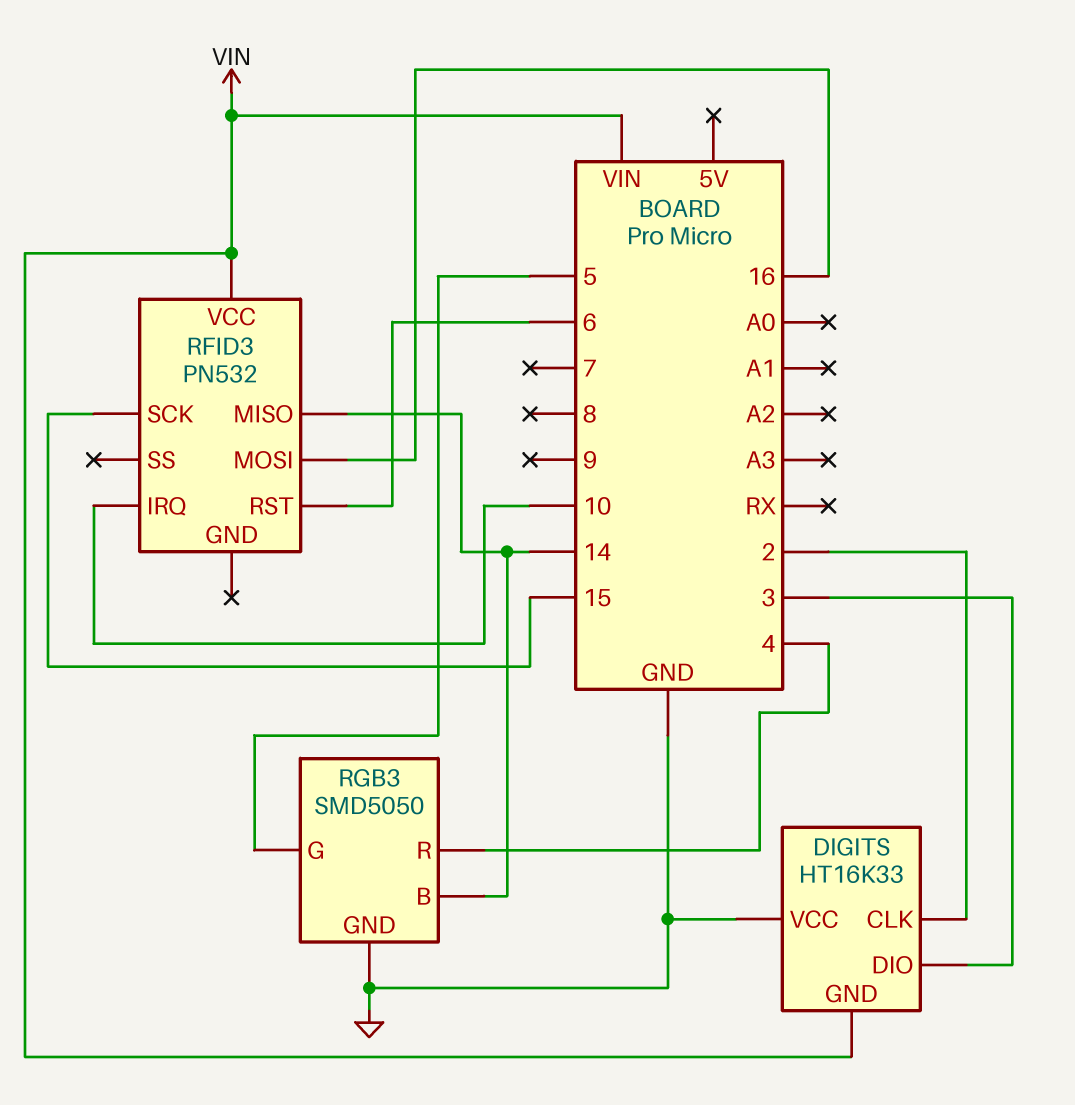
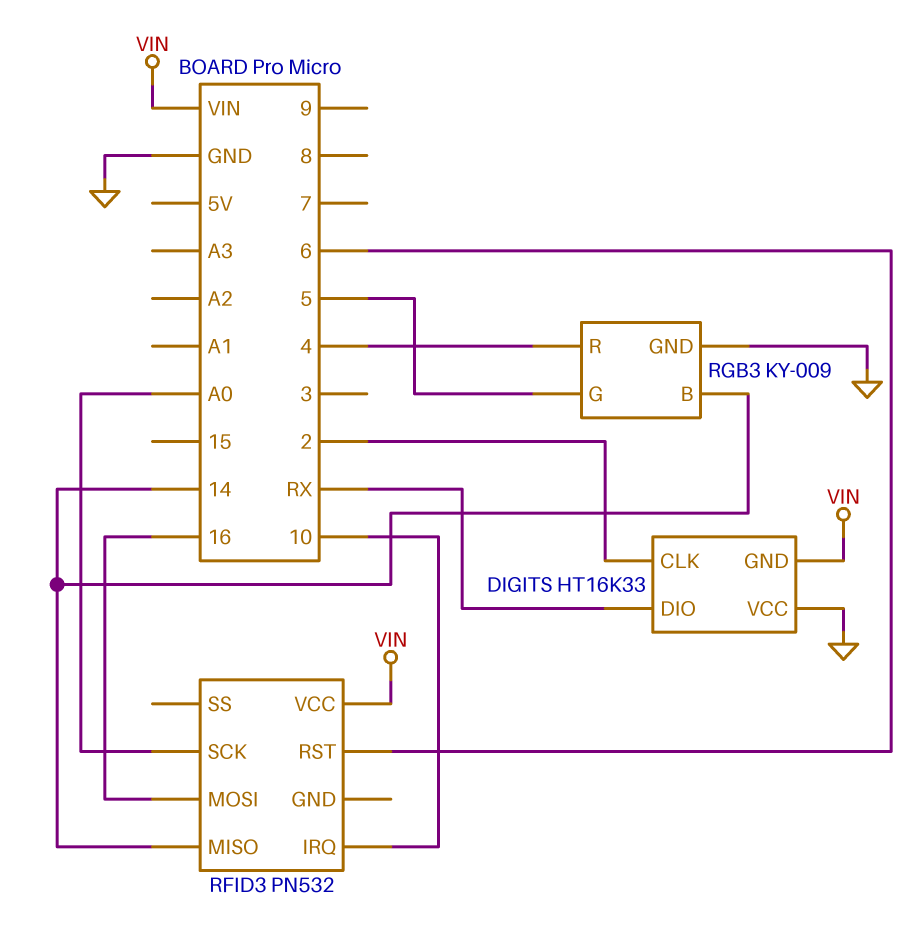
DIGITS pin DIO: 3 -> RX
RFID3 pin SCK: 15 -> A0
RGB3: SMD5050 -> KY-009

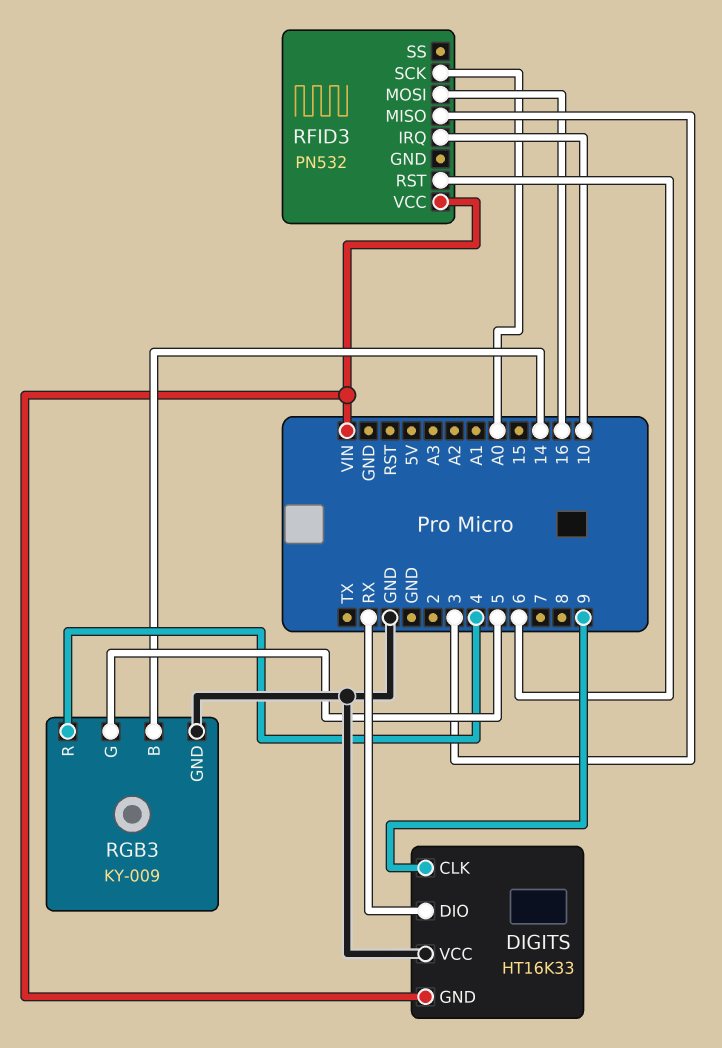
DIGITS pin CLK: 2 -> 9
RFID3 pin MISO: 14 -> 3

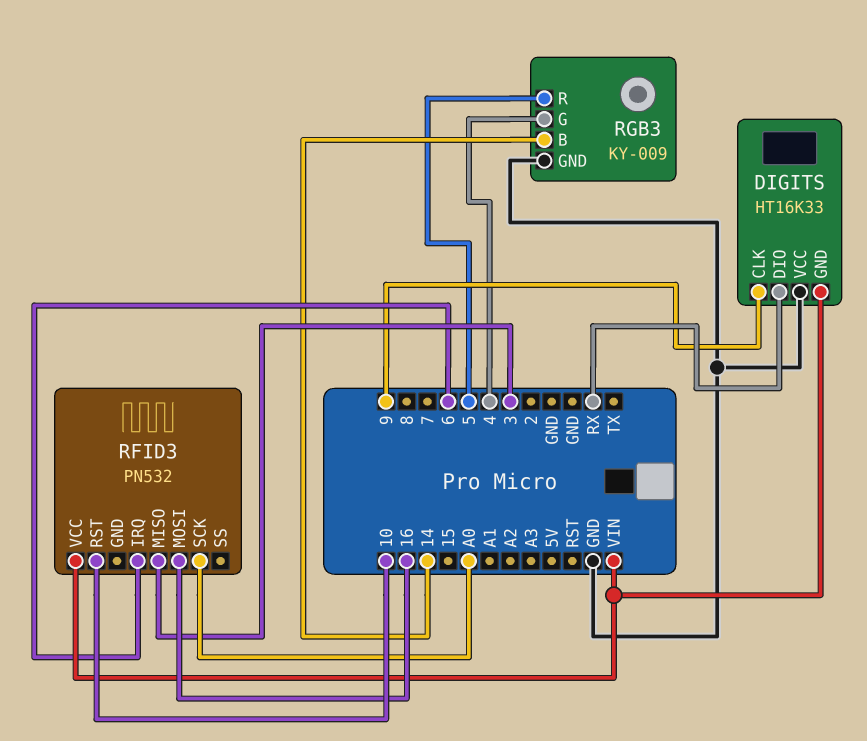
RFID3 pin IRQ: 10 -> 6
RFID3 pin RST: 6 -> 10
RGB3 pin G: 5 -> 4
RGB3 pin R: 4 -> 5

